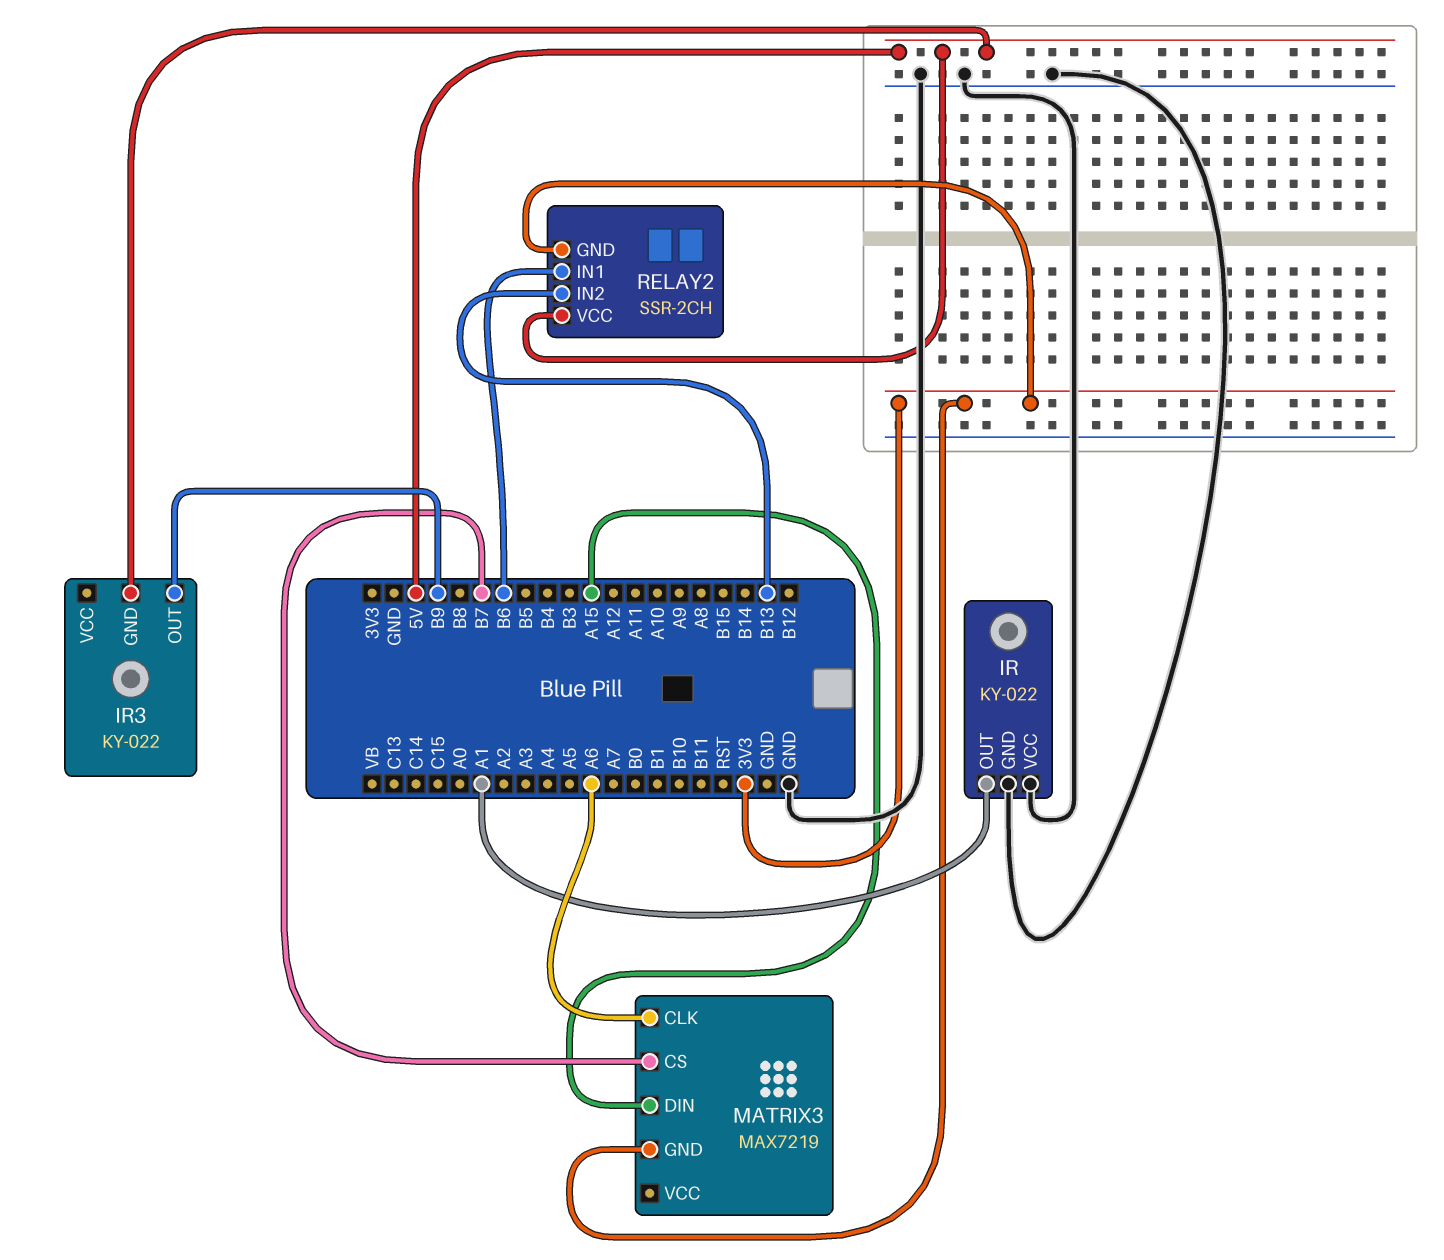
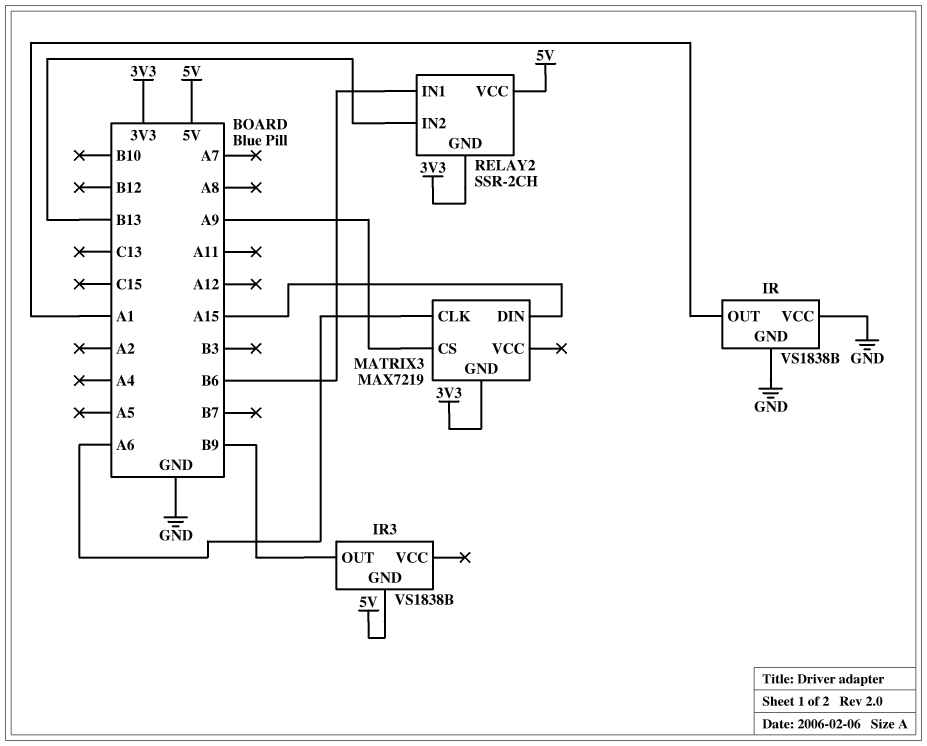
IR: KY-022 -> VS1838B
IR3: KY-022 -> VS1838B
MATRIX3 pin CS: B7 -> A9

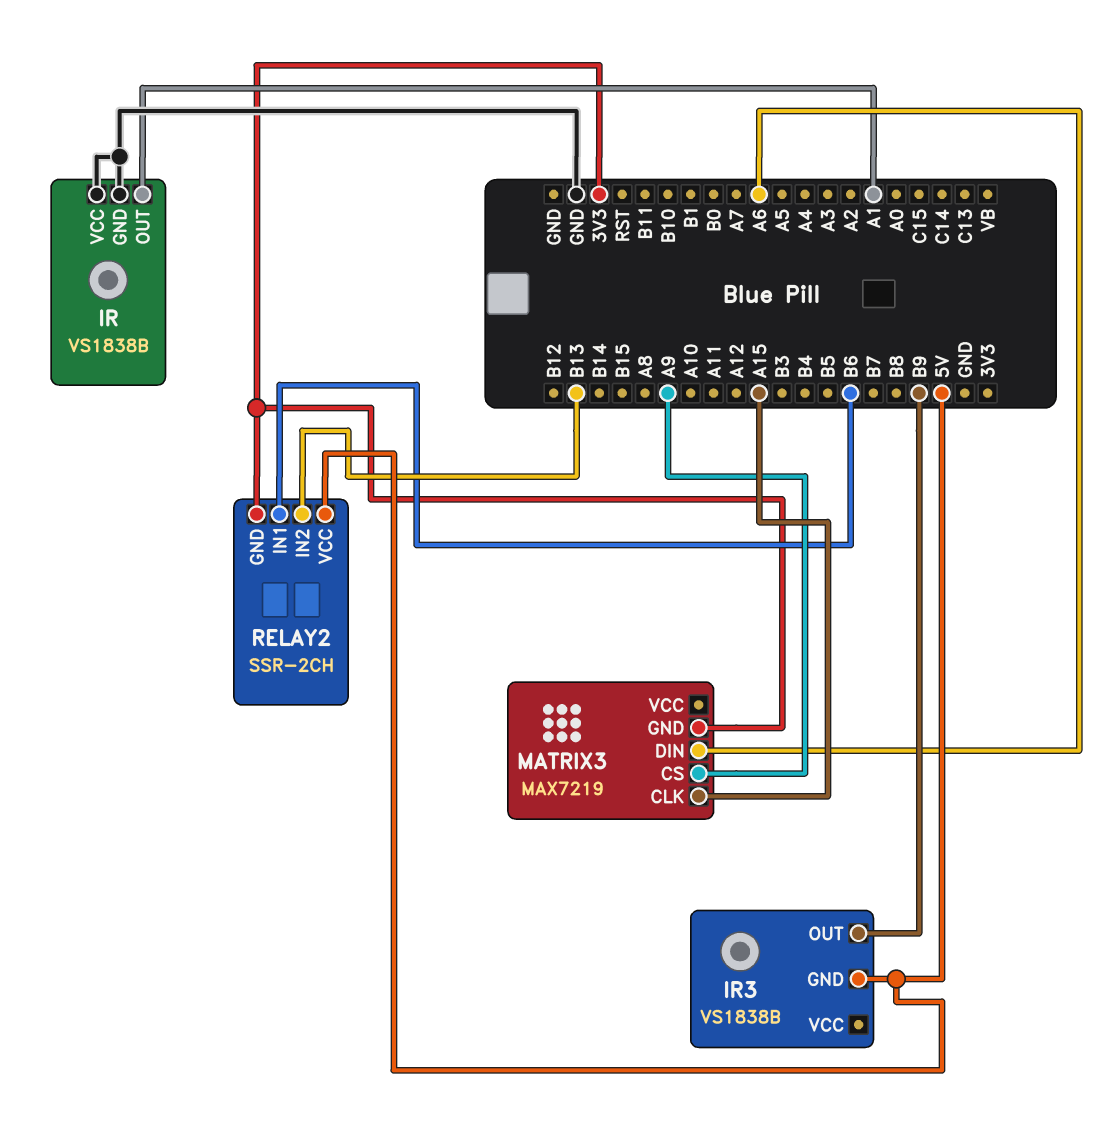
MATRIX3 pin CLK: A6 -> A15
MATRIX3 pin DIN: A15 -> A6

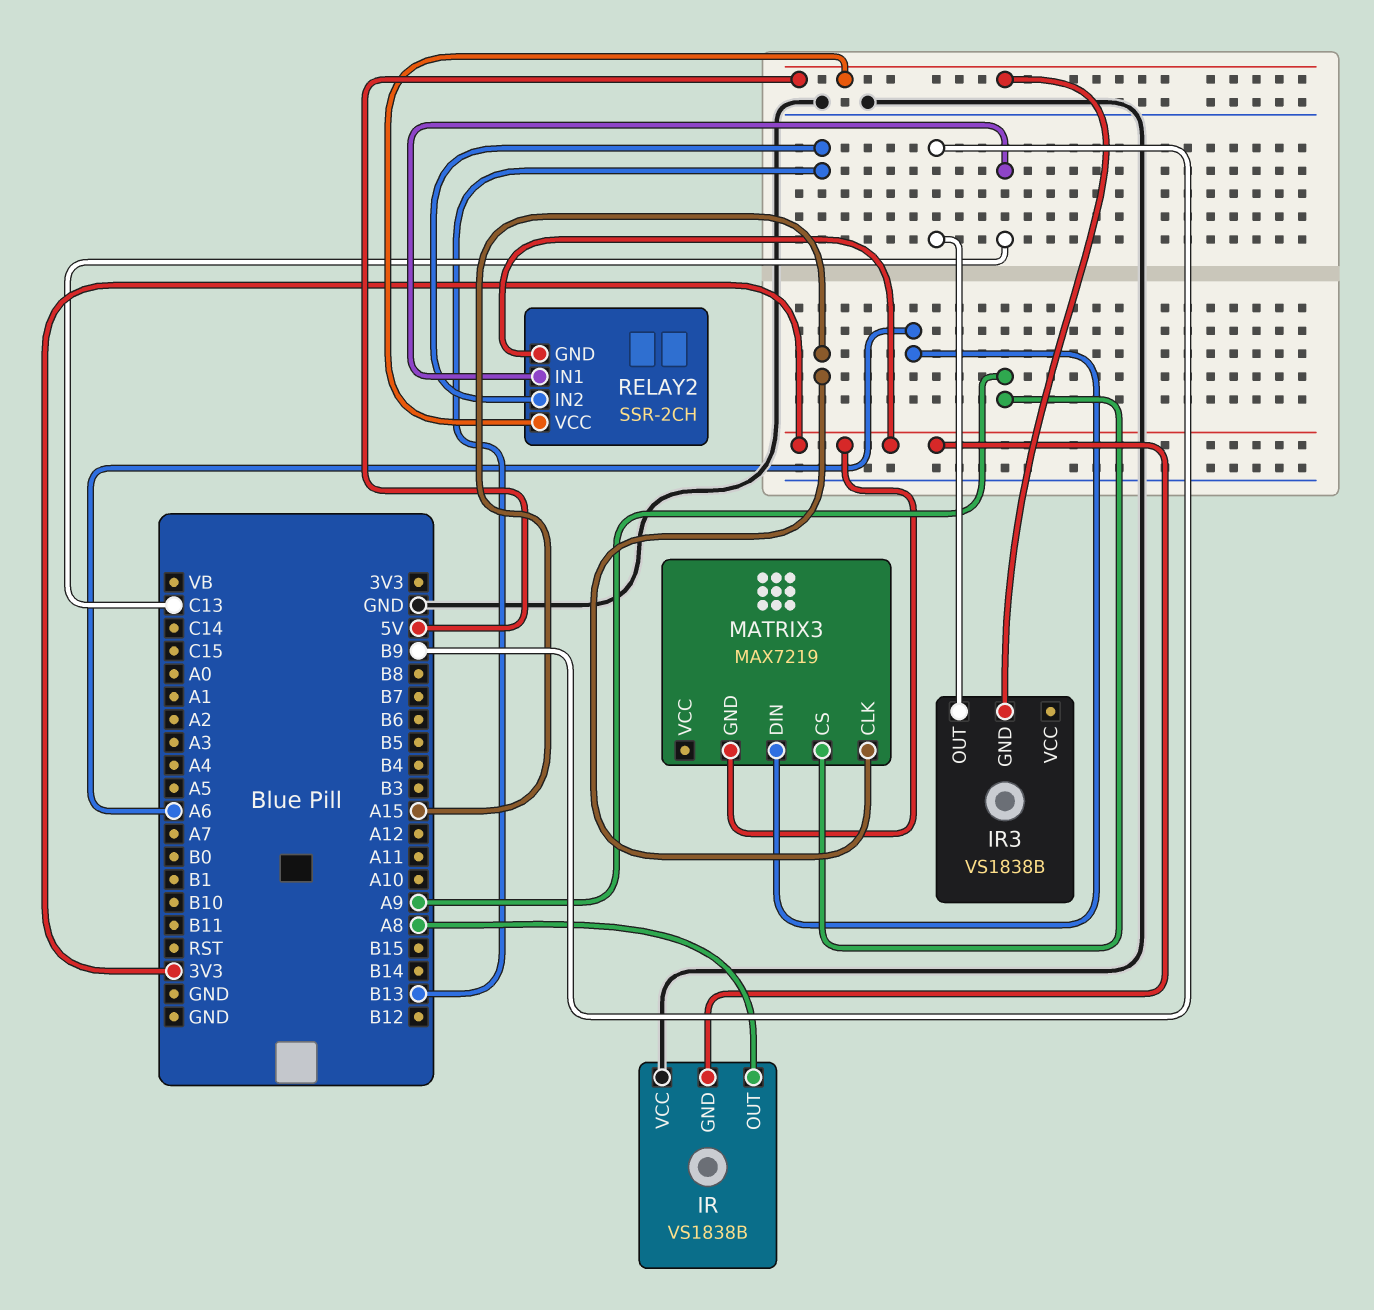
IR pin GND: GND -> 3V3
IR pin OUT: A1 -> A8
RELAY2 pin IN1: B6 -> C13

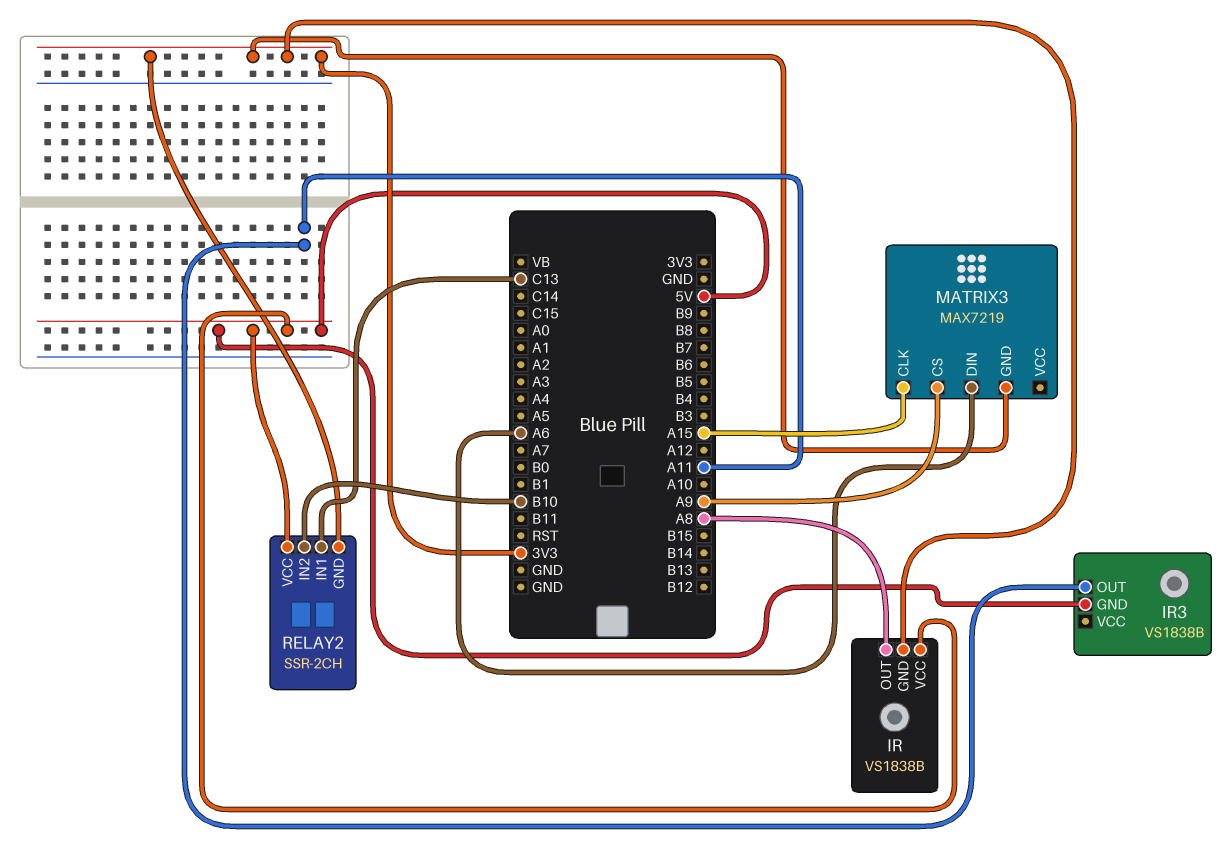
IR pin VCC: GND -> 5V
IR3 pin OUT: B9 -> A11
RELAY2 pin IN2: B13 -> B10

